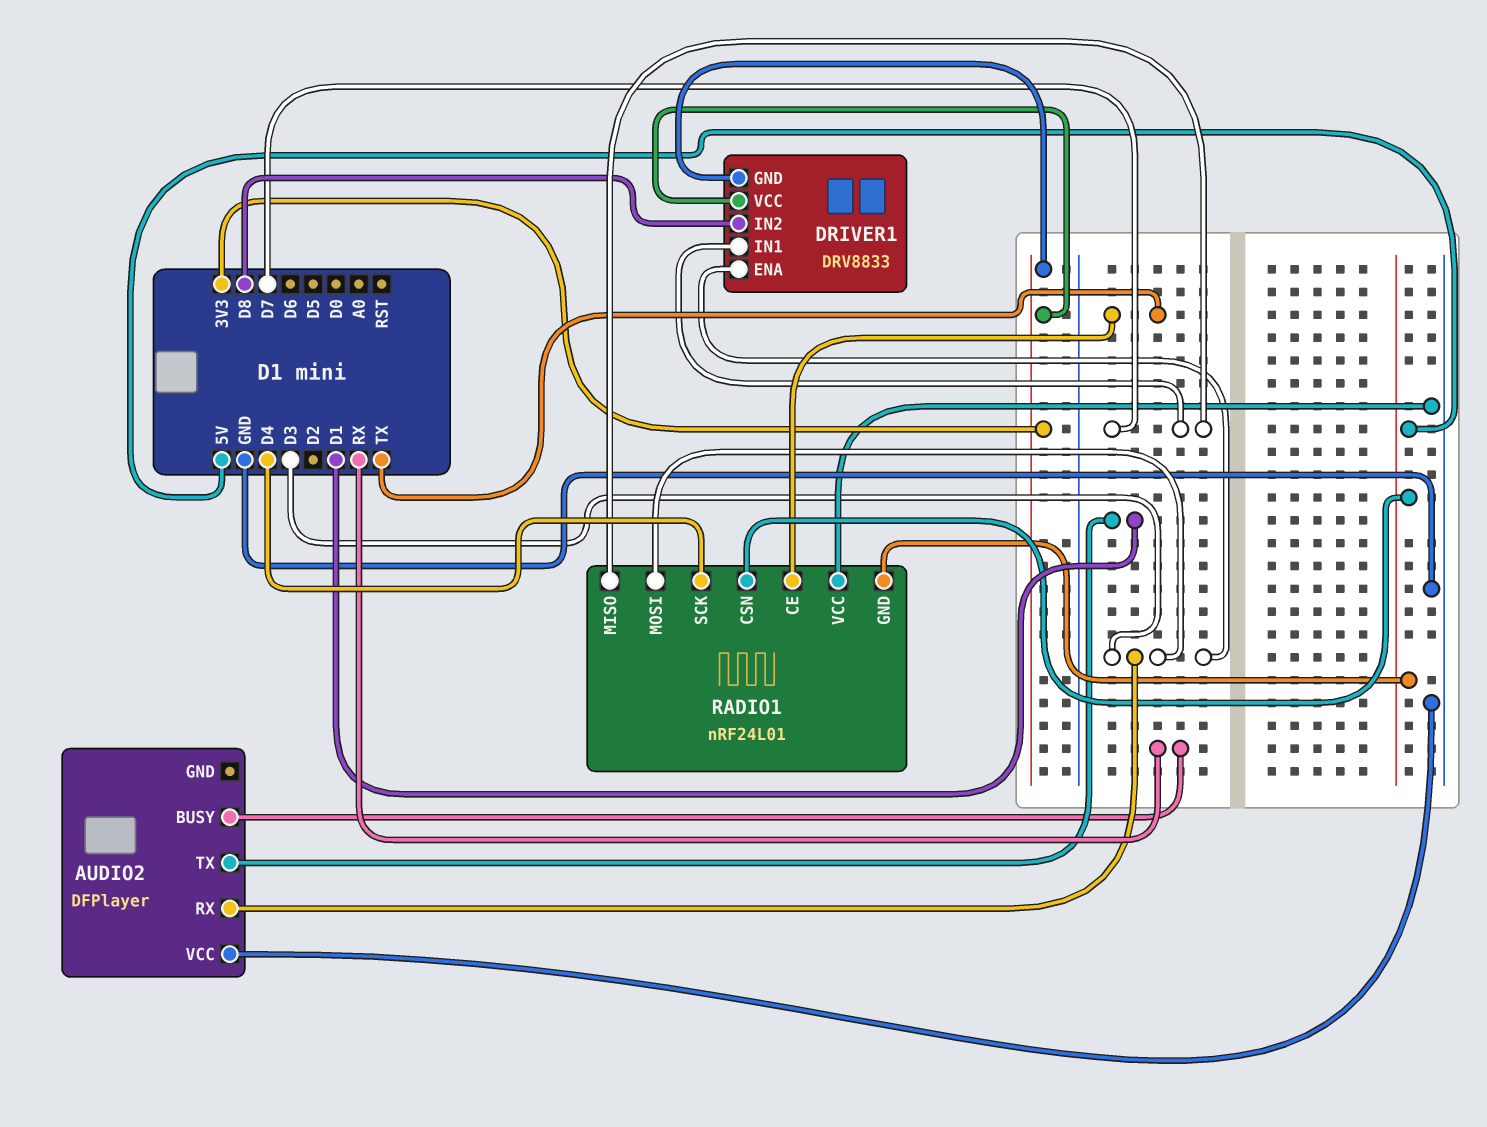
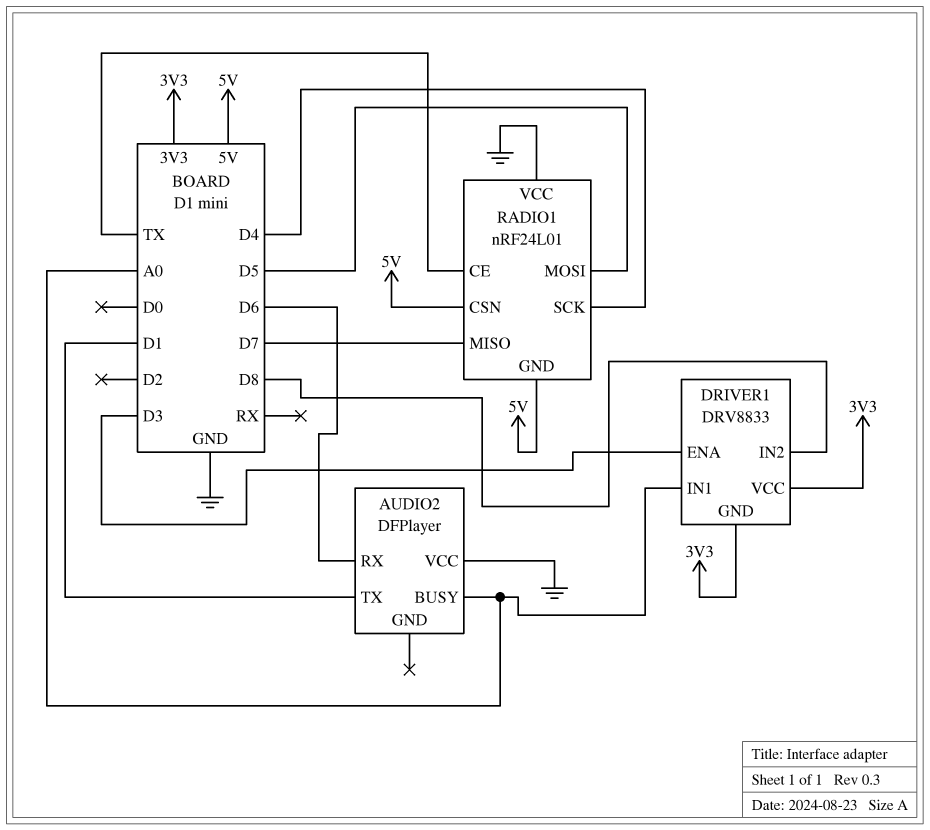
AUDIO2 pin BUSY: RX -> A0
AUDIO2 pin RX: D3 -> D6
DRIVER1 pin IN1: D7 -> A0
RADIO1 pin MOSI: D3 -> D5

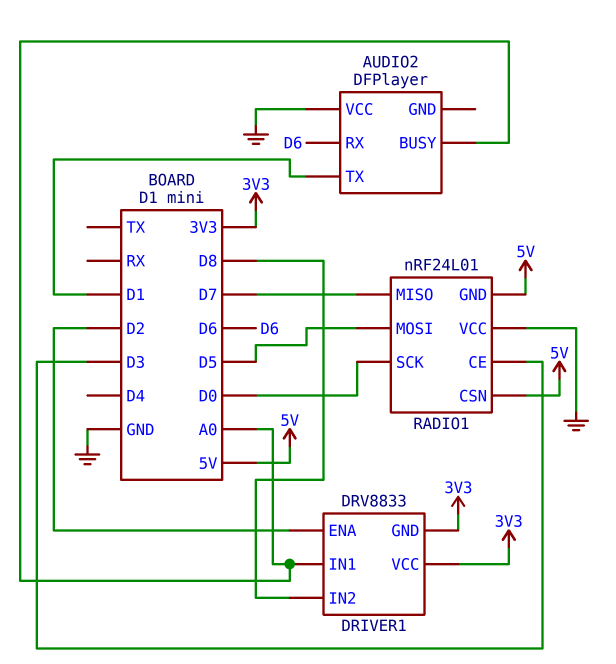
DRIVER1 pin ENA: D3 -> D2
RADIO1 pin CE: TX -> D3
RADIO1 pin SCK: D4 -> D0

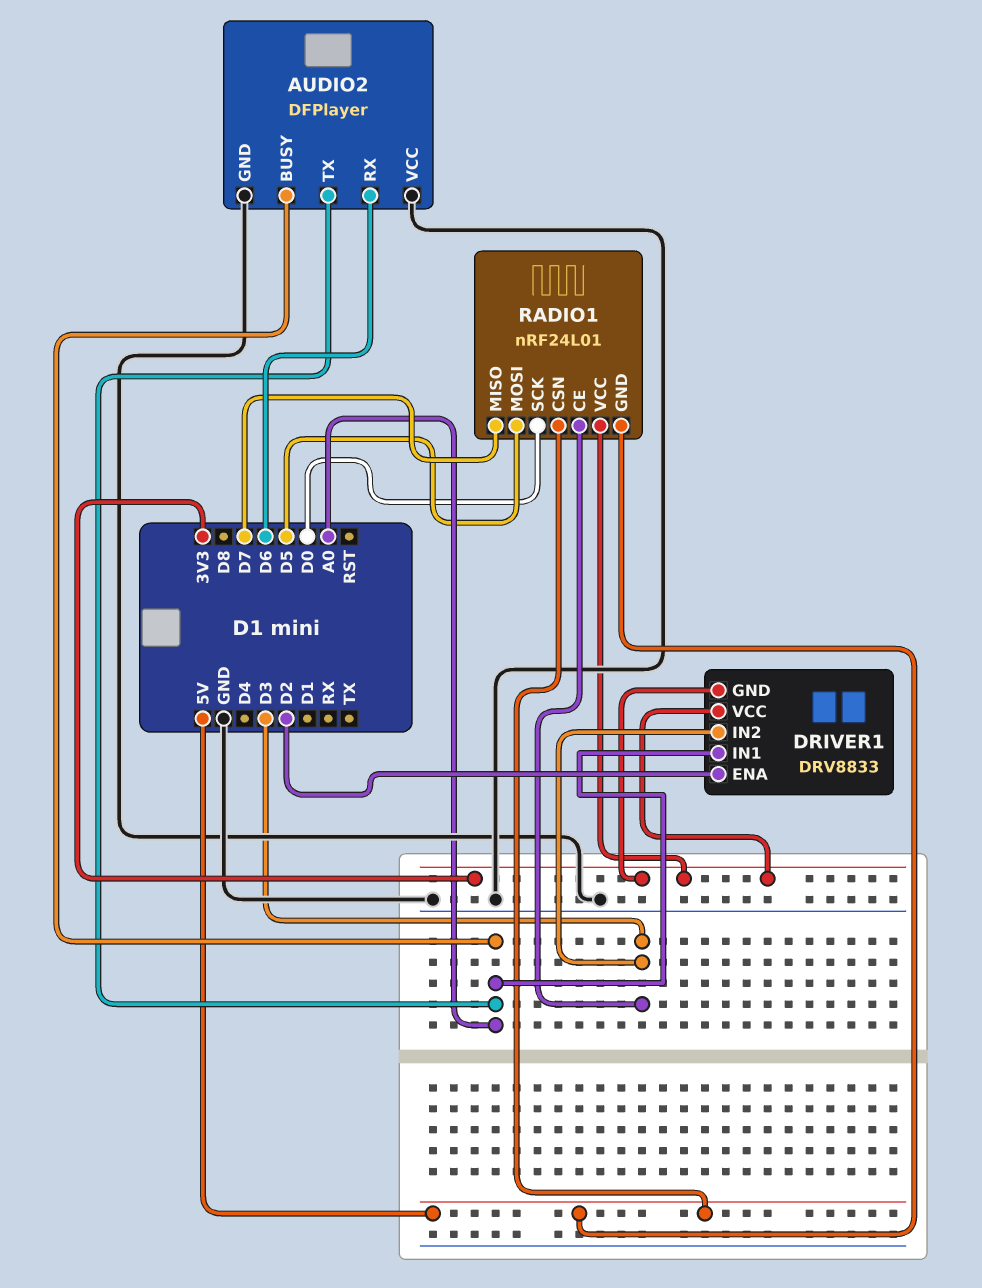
AUDIO2 pin GND: none -> GND
AUDIO2 pin TX: D1 -> A0
DRIVER1 pin IN2: D8 -> D3
RADIO1 pin VCC: GND -> 3V3

